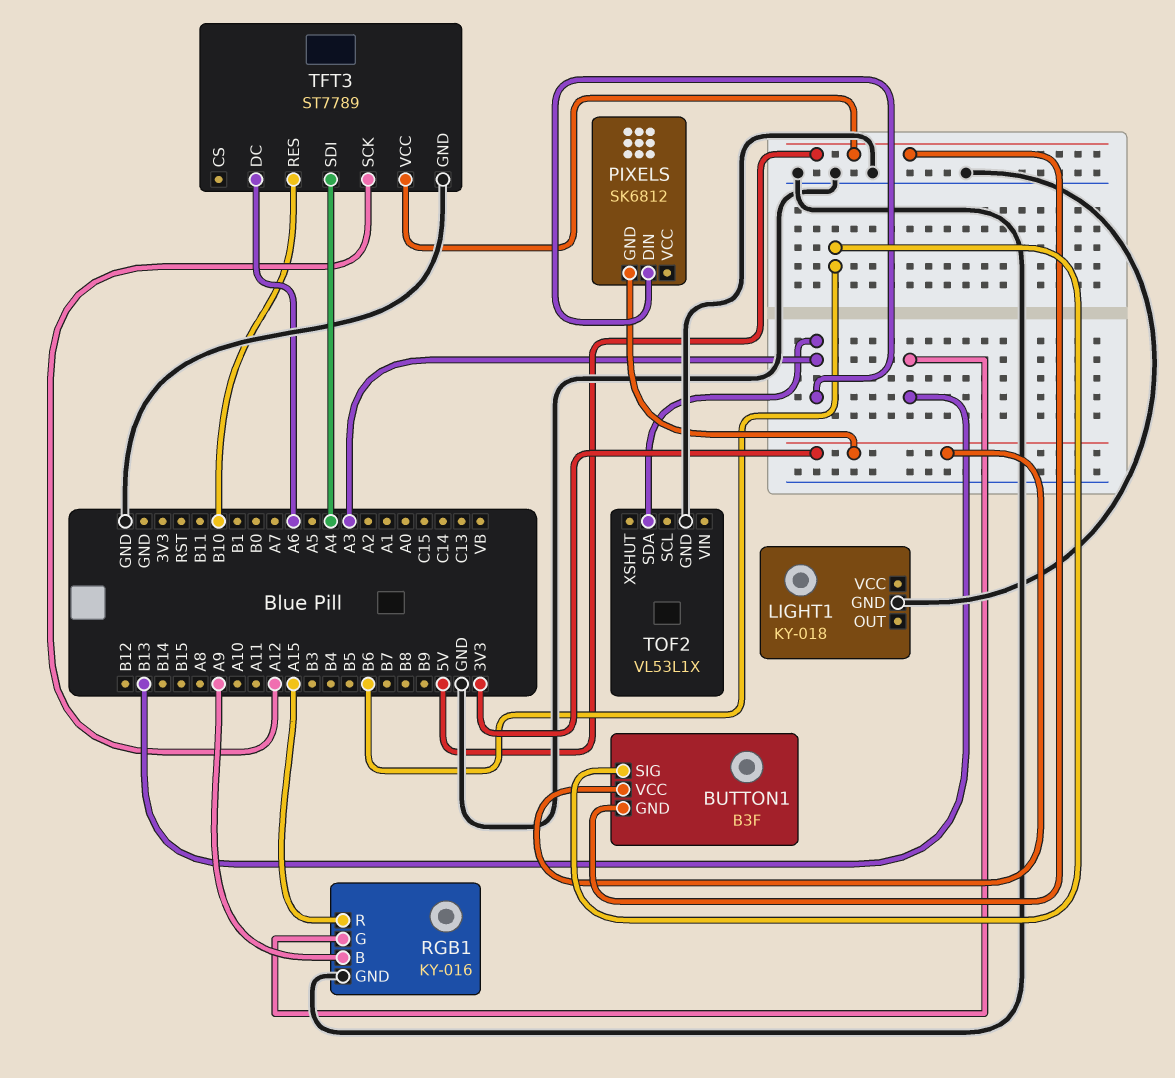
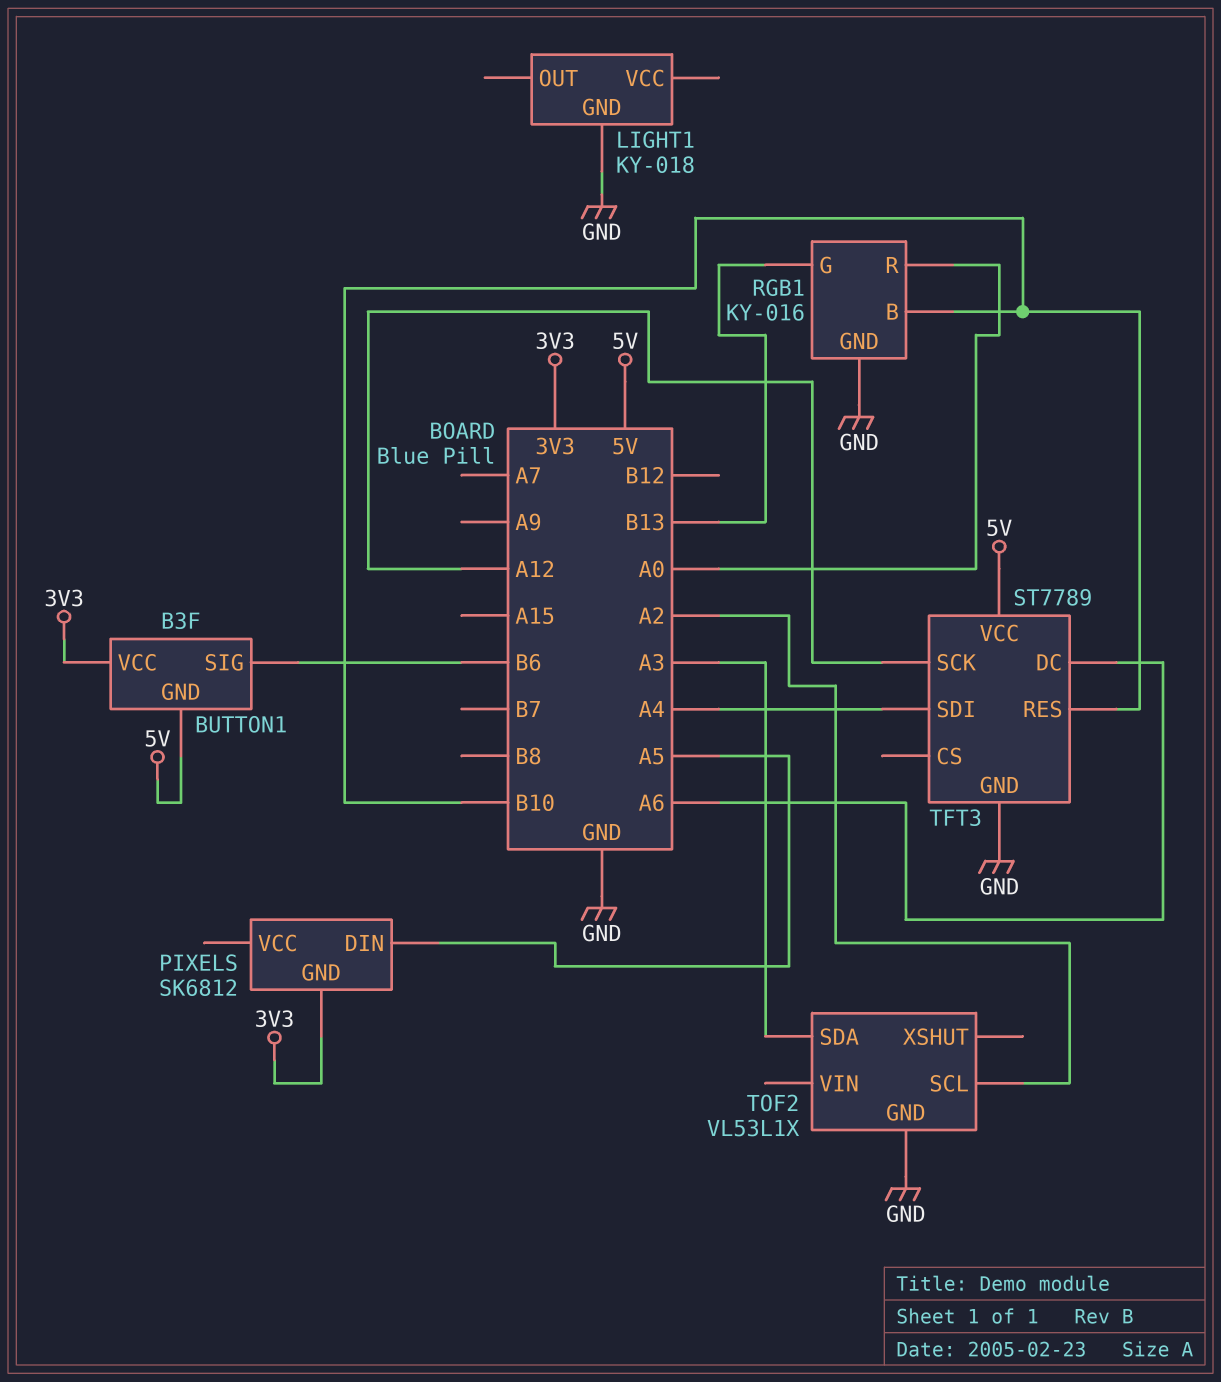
PIXELS pin DIN: A3 -> A5
RGB1 pin B: A9 -> B10
RGB1 pin R: A15 -> A0
TOF2 pin SCL: none -> A2

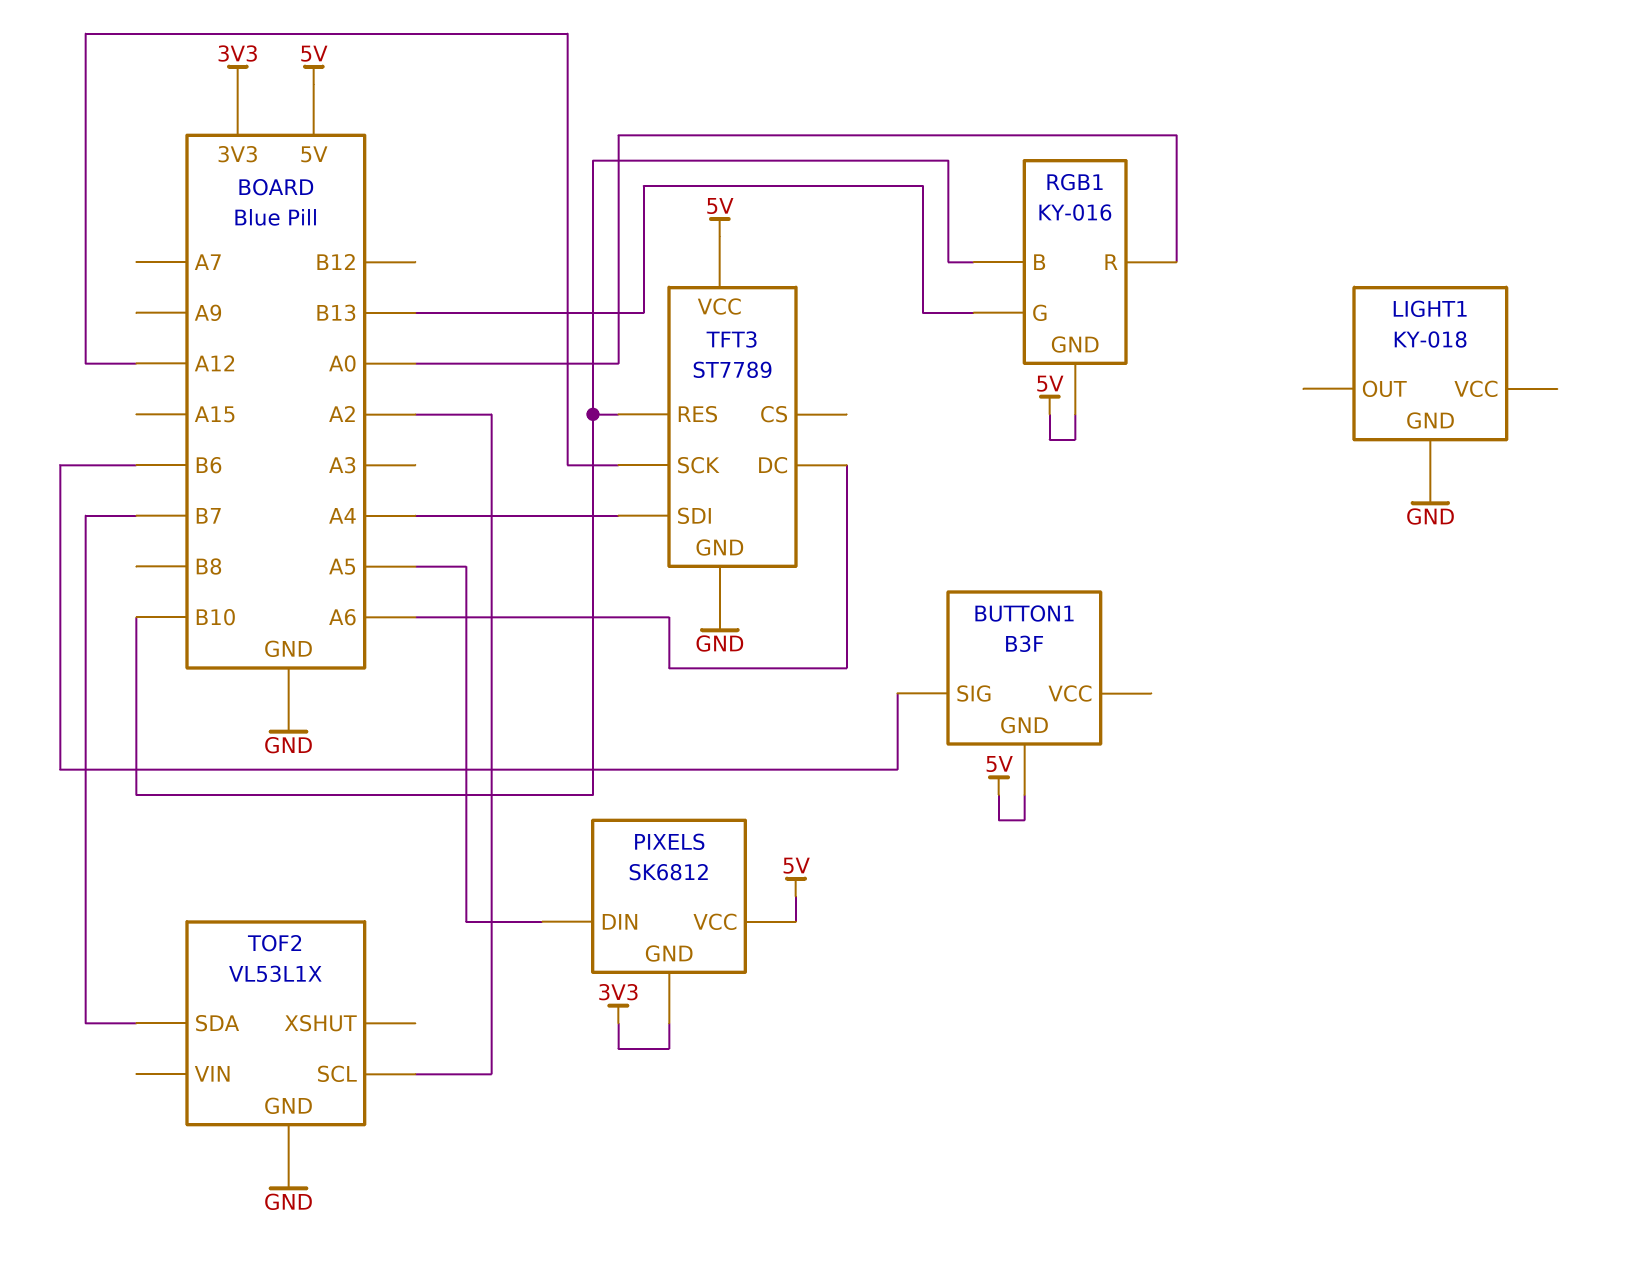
BUTTON1 pin VCC: 3V3 -> none
PIXELS pin VCC: none -> 5V
RGB1 pin GND: GND -> 5V
TOF2 pin SDA: A3 -> B7

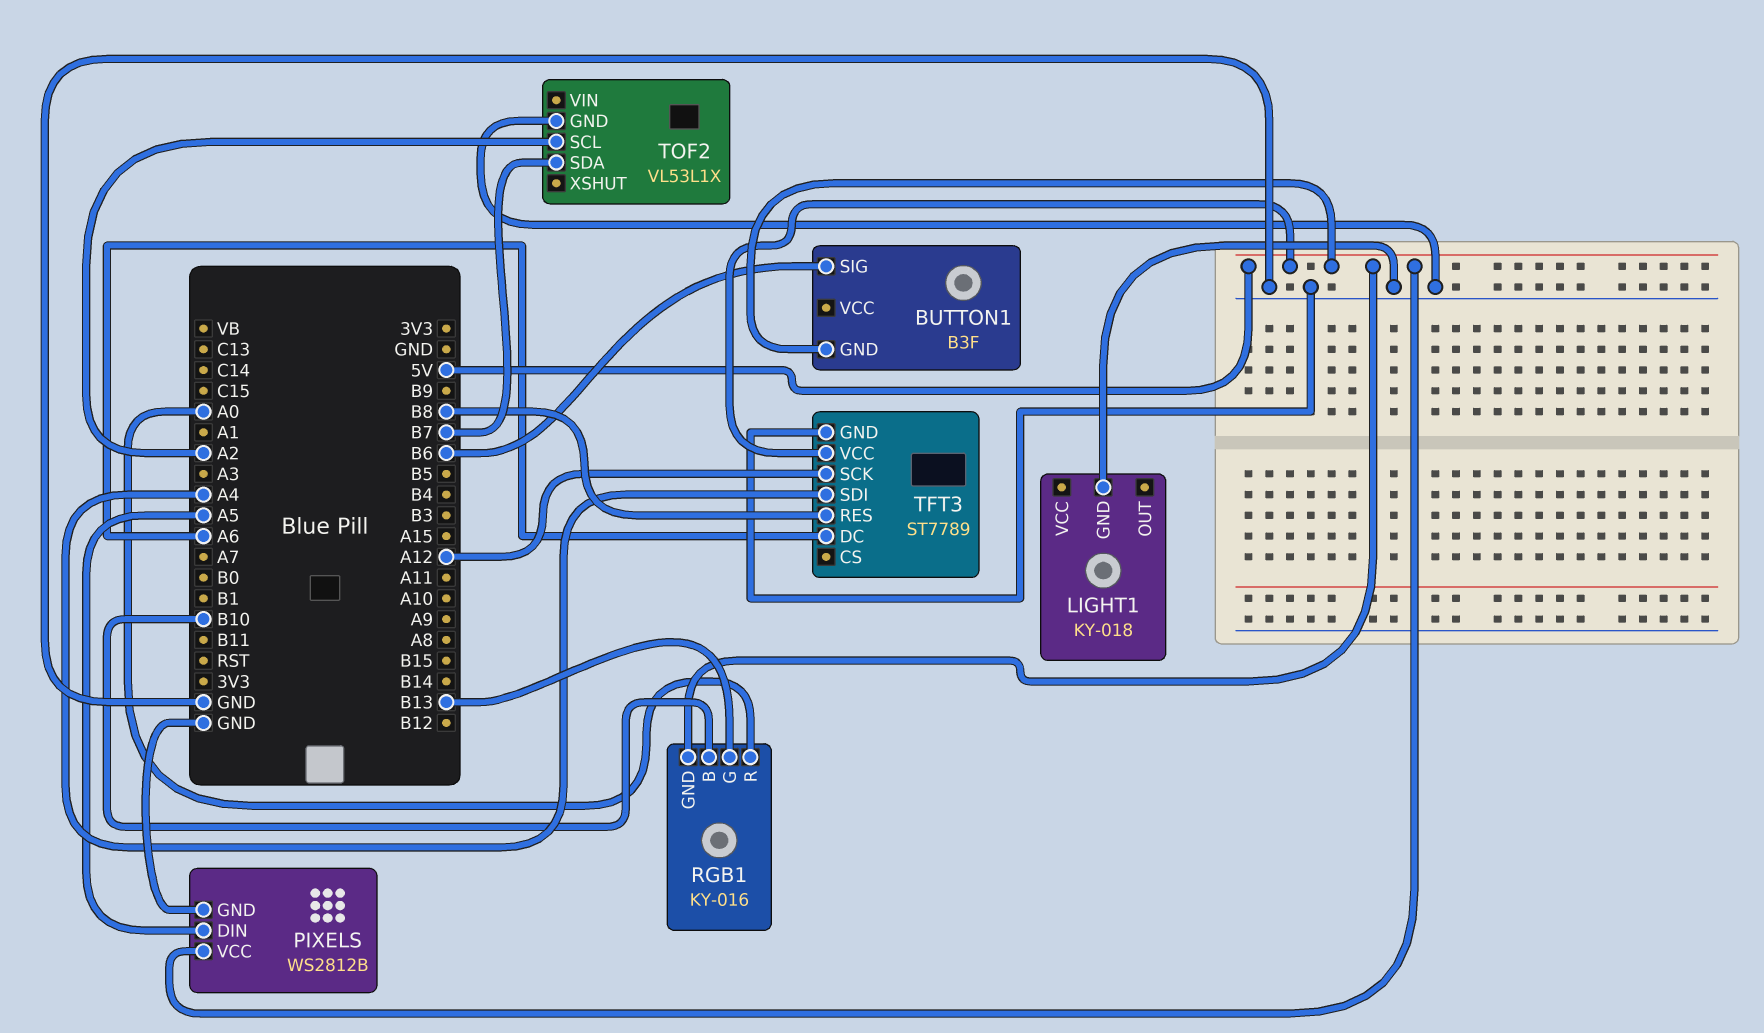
PIXELS: SK6812 -> WS2812B
PIXELS pin GND: 3V3 -> GND
TFT3 pin RES: B10 -> B8

